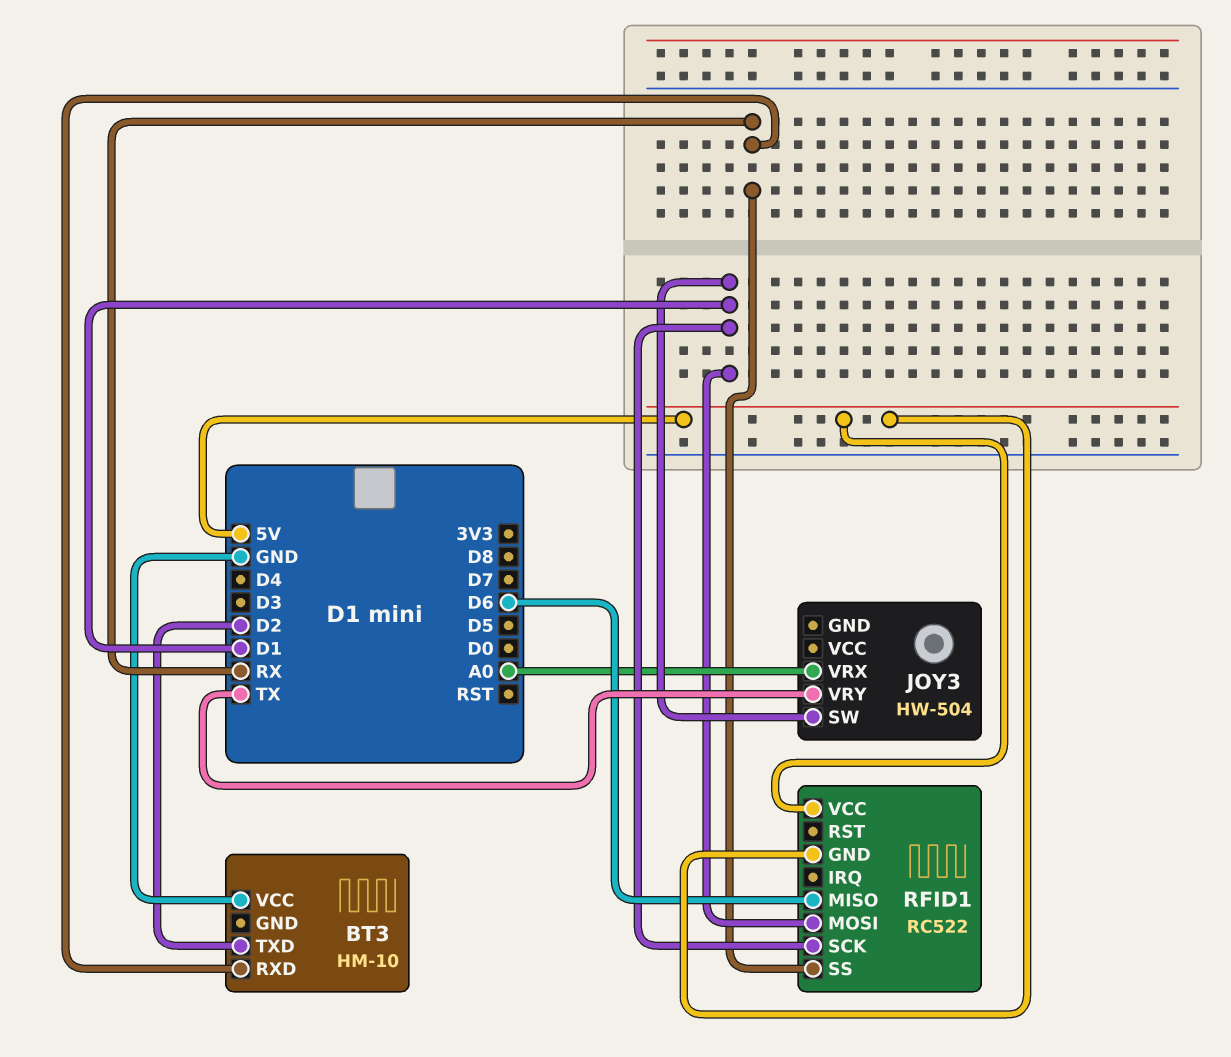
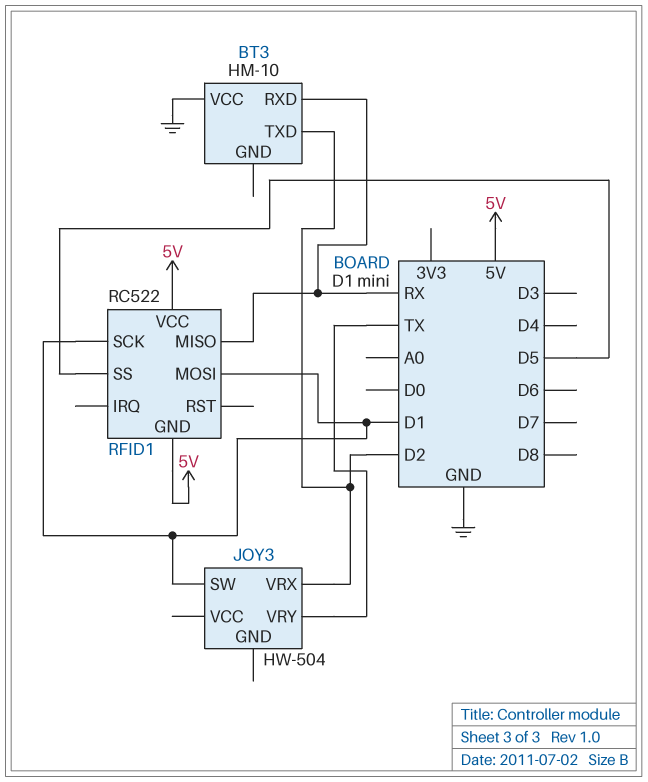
JOY3 pin VRX: A0 -> D2
RFID1 pin MISO: D6 -> RX
RFID1 pin SS: RX -> D5

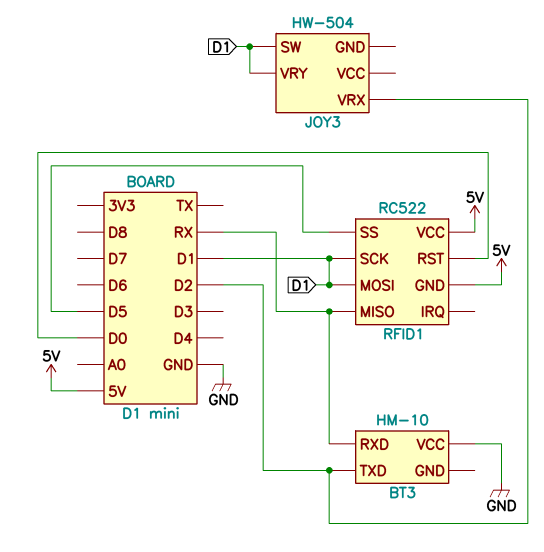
JOY3 pin VRY: TX -> D1
RFID1 pin RST: none -> D0

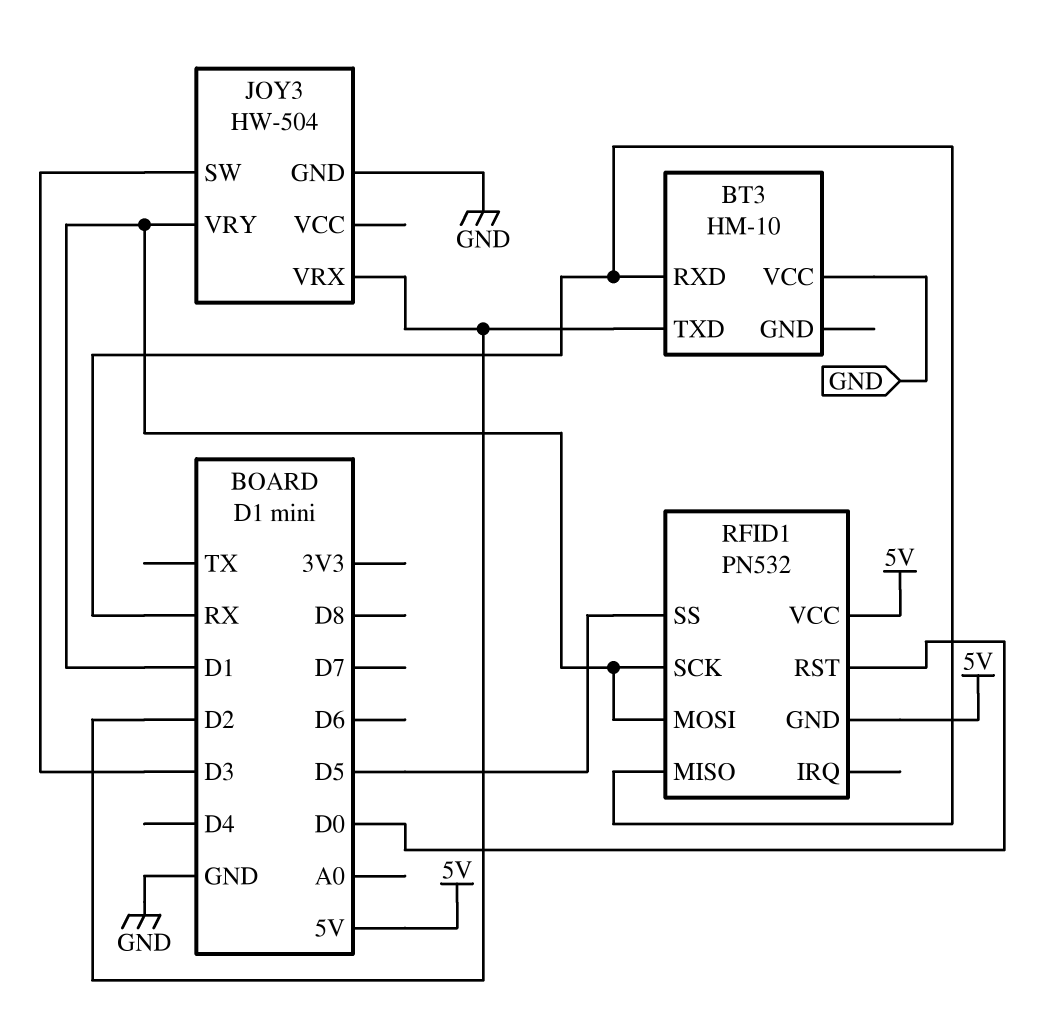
JOY3 pin GND: none -> GND
JOY3 pin SW: D1 -> D3
RFID1: RC522 -> PN532

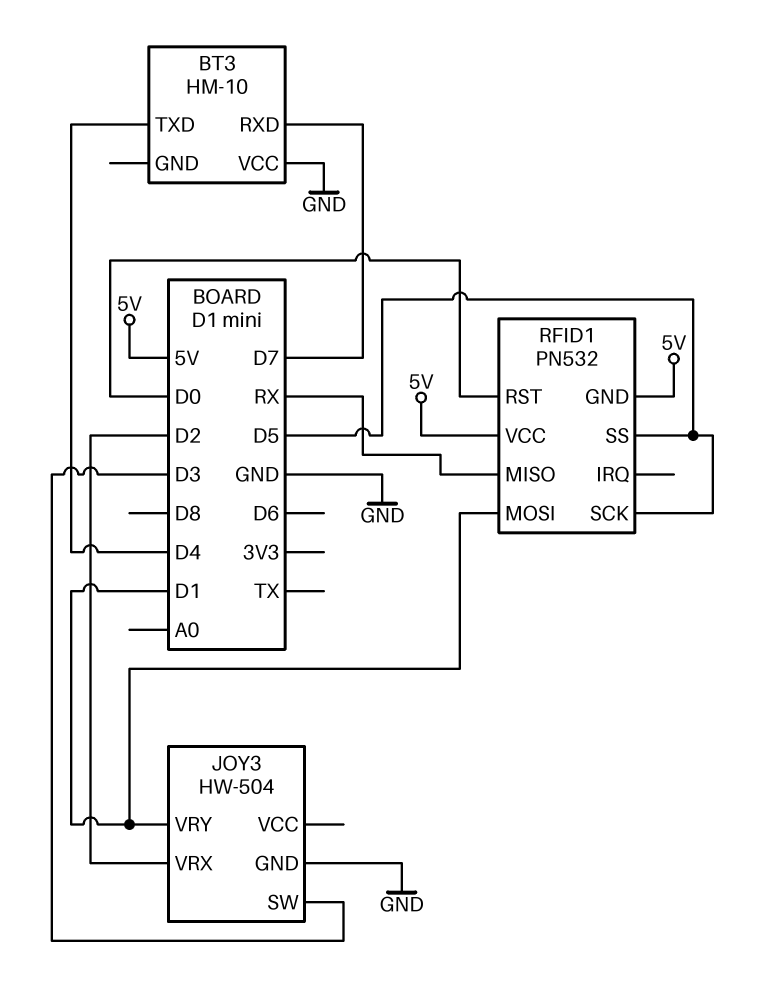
BT3 pin RXD: RX -> D7
BT3 pin TXD: D2 -> D4
RFID1 pin SCK: D1 -> D5

